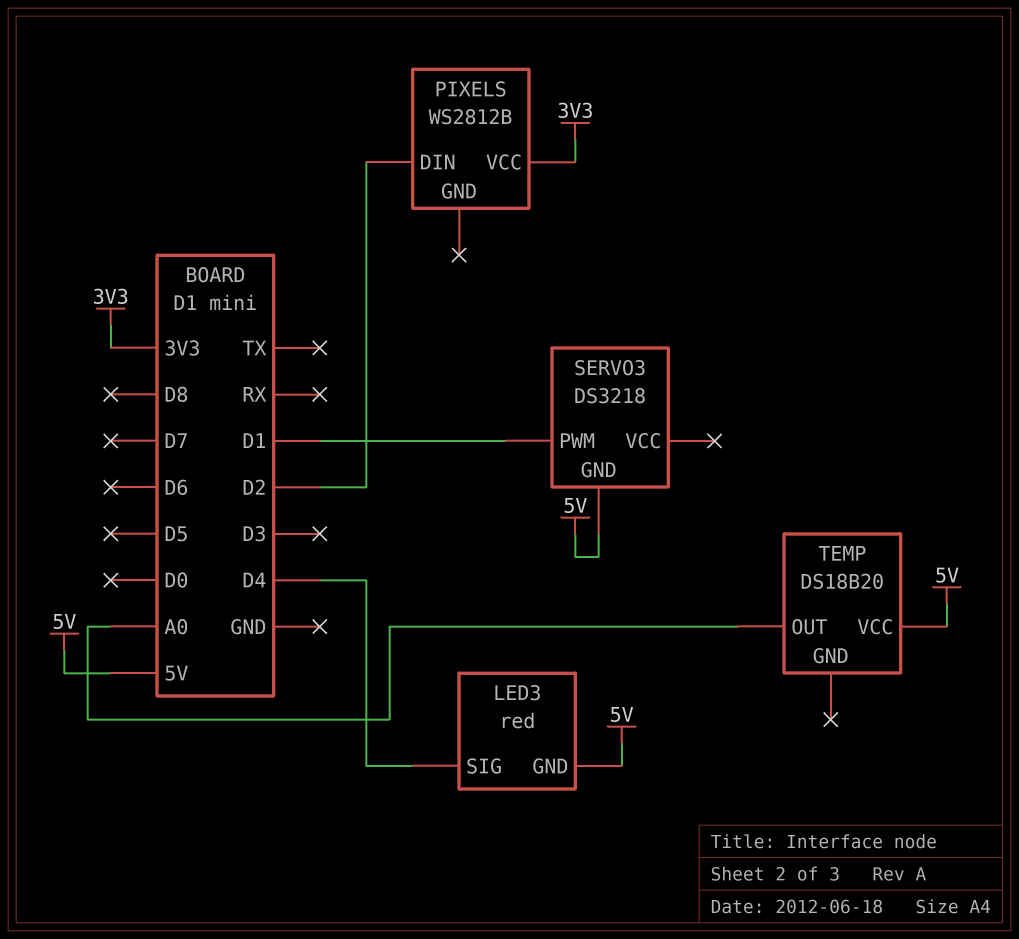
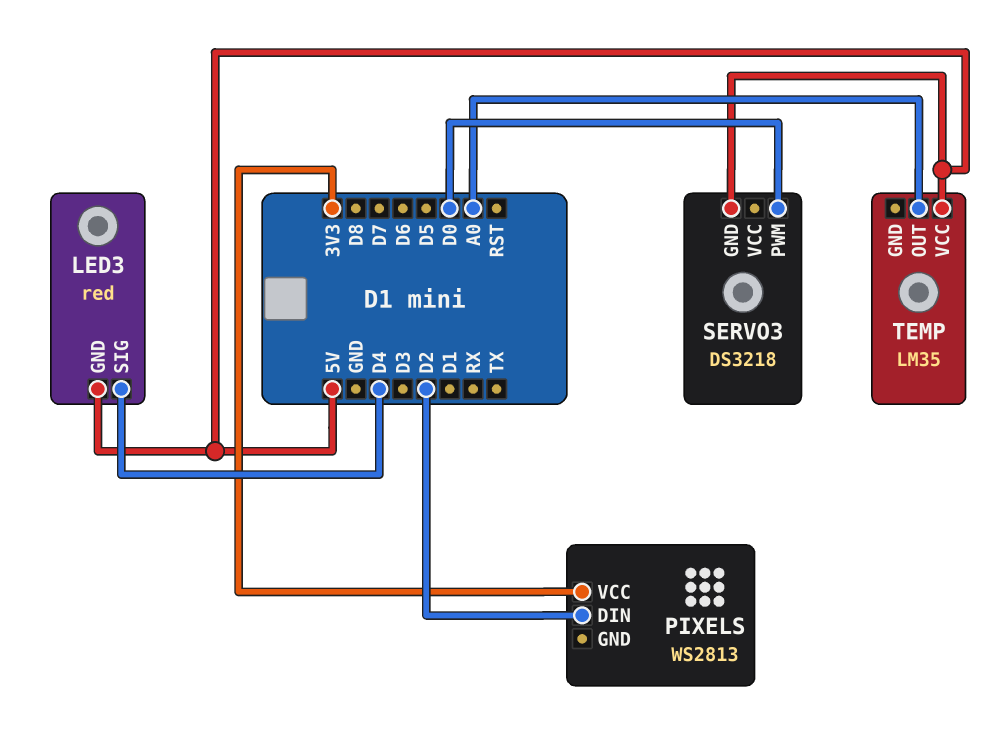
PIXELS: WS2812B -> WS2813
SERVO3 pin PWM: D1 -> D0
TEMP: DS18B20 -> LM35

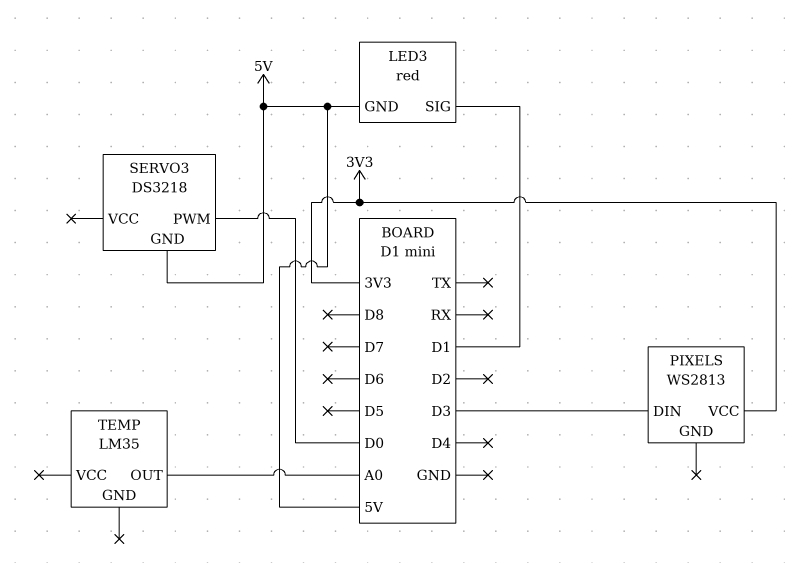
LED3 pin SIG: D4 -> D1
PIXELS pin DIN: D2 -> D3
TEMP pin VCC: 5V -> none

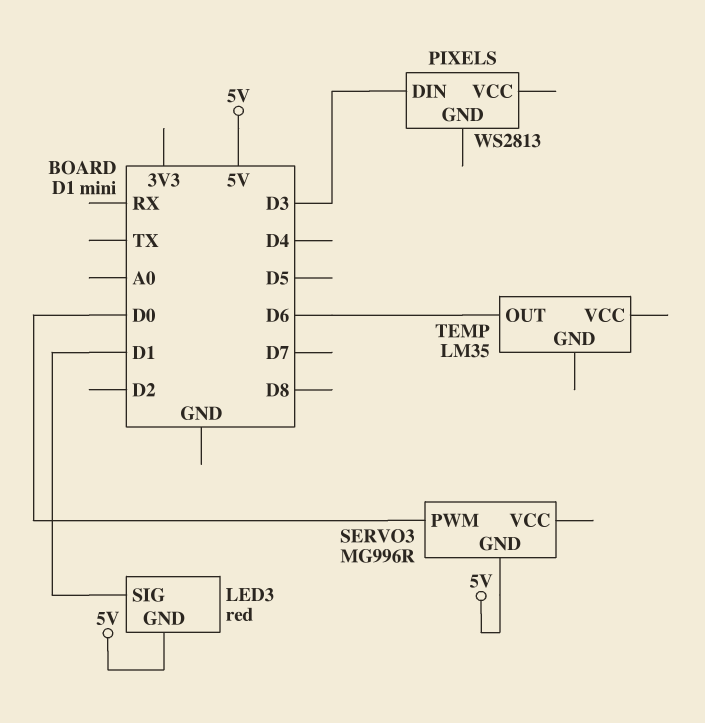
PIXELS pin VCC: 3V3 -> none
SERVO3: DS3218 -> MG996R
TEMP pin OUT: A0 -> D6

